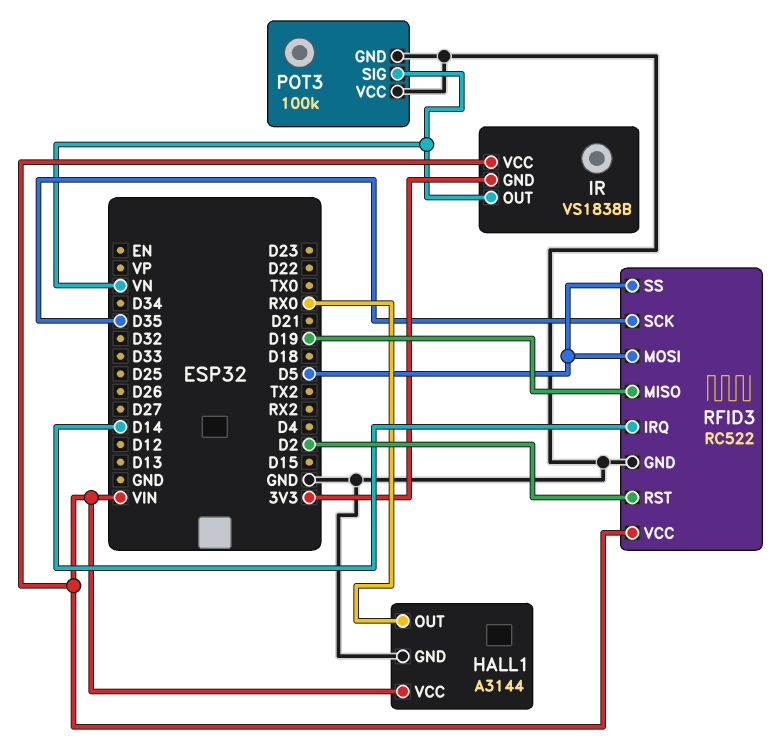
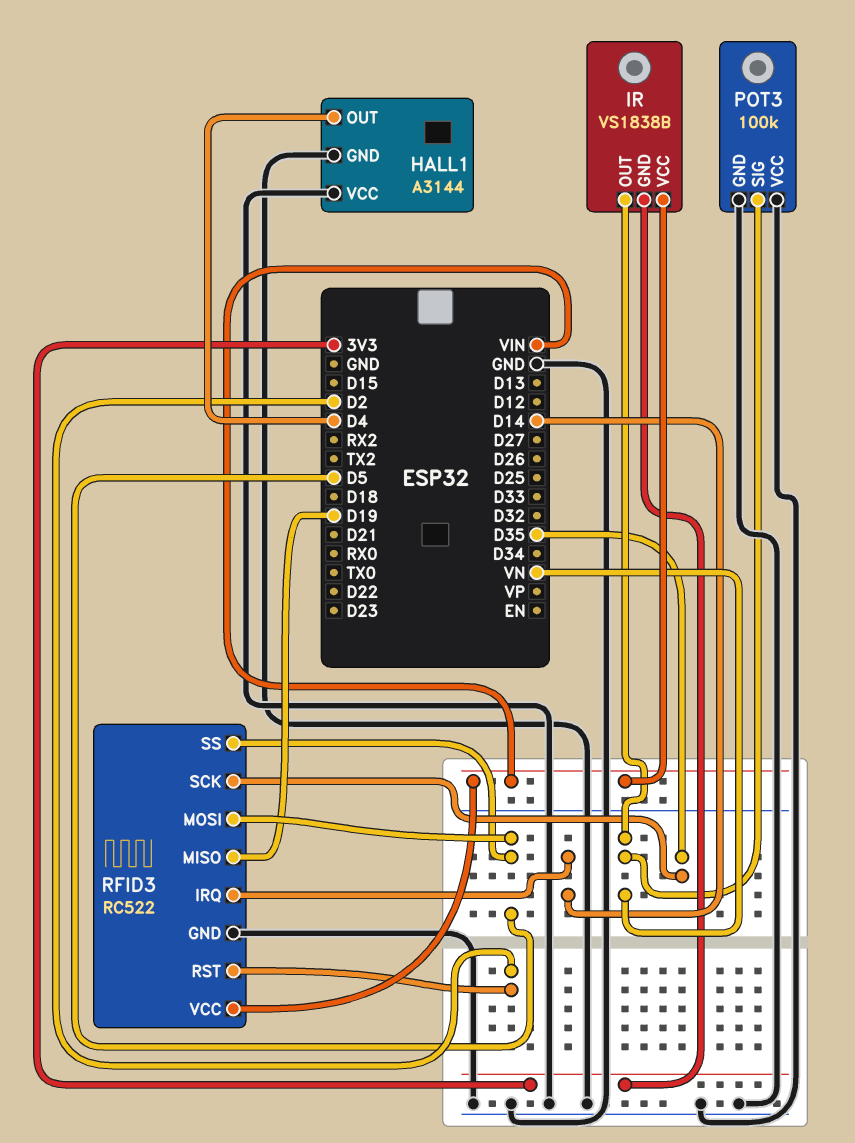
HALL1 pin OUT: RX0 -> D4
HALL1 pin VCC: VIN -> GND

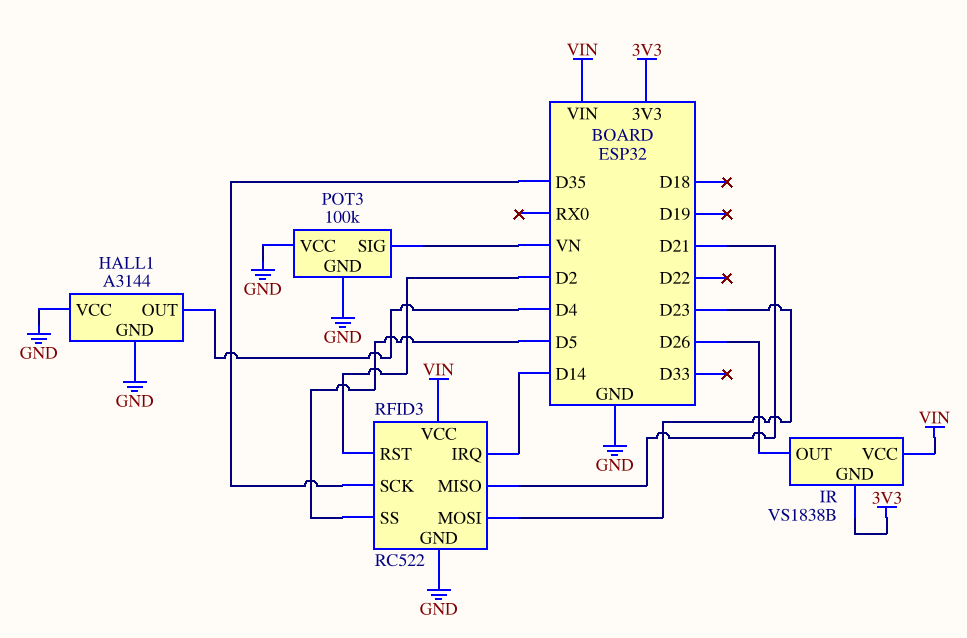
IR pin OUT: VN -> D26
RFID3 pin MISO: D19 -> D21
RFID3 pin MOSI: D5 -> D23

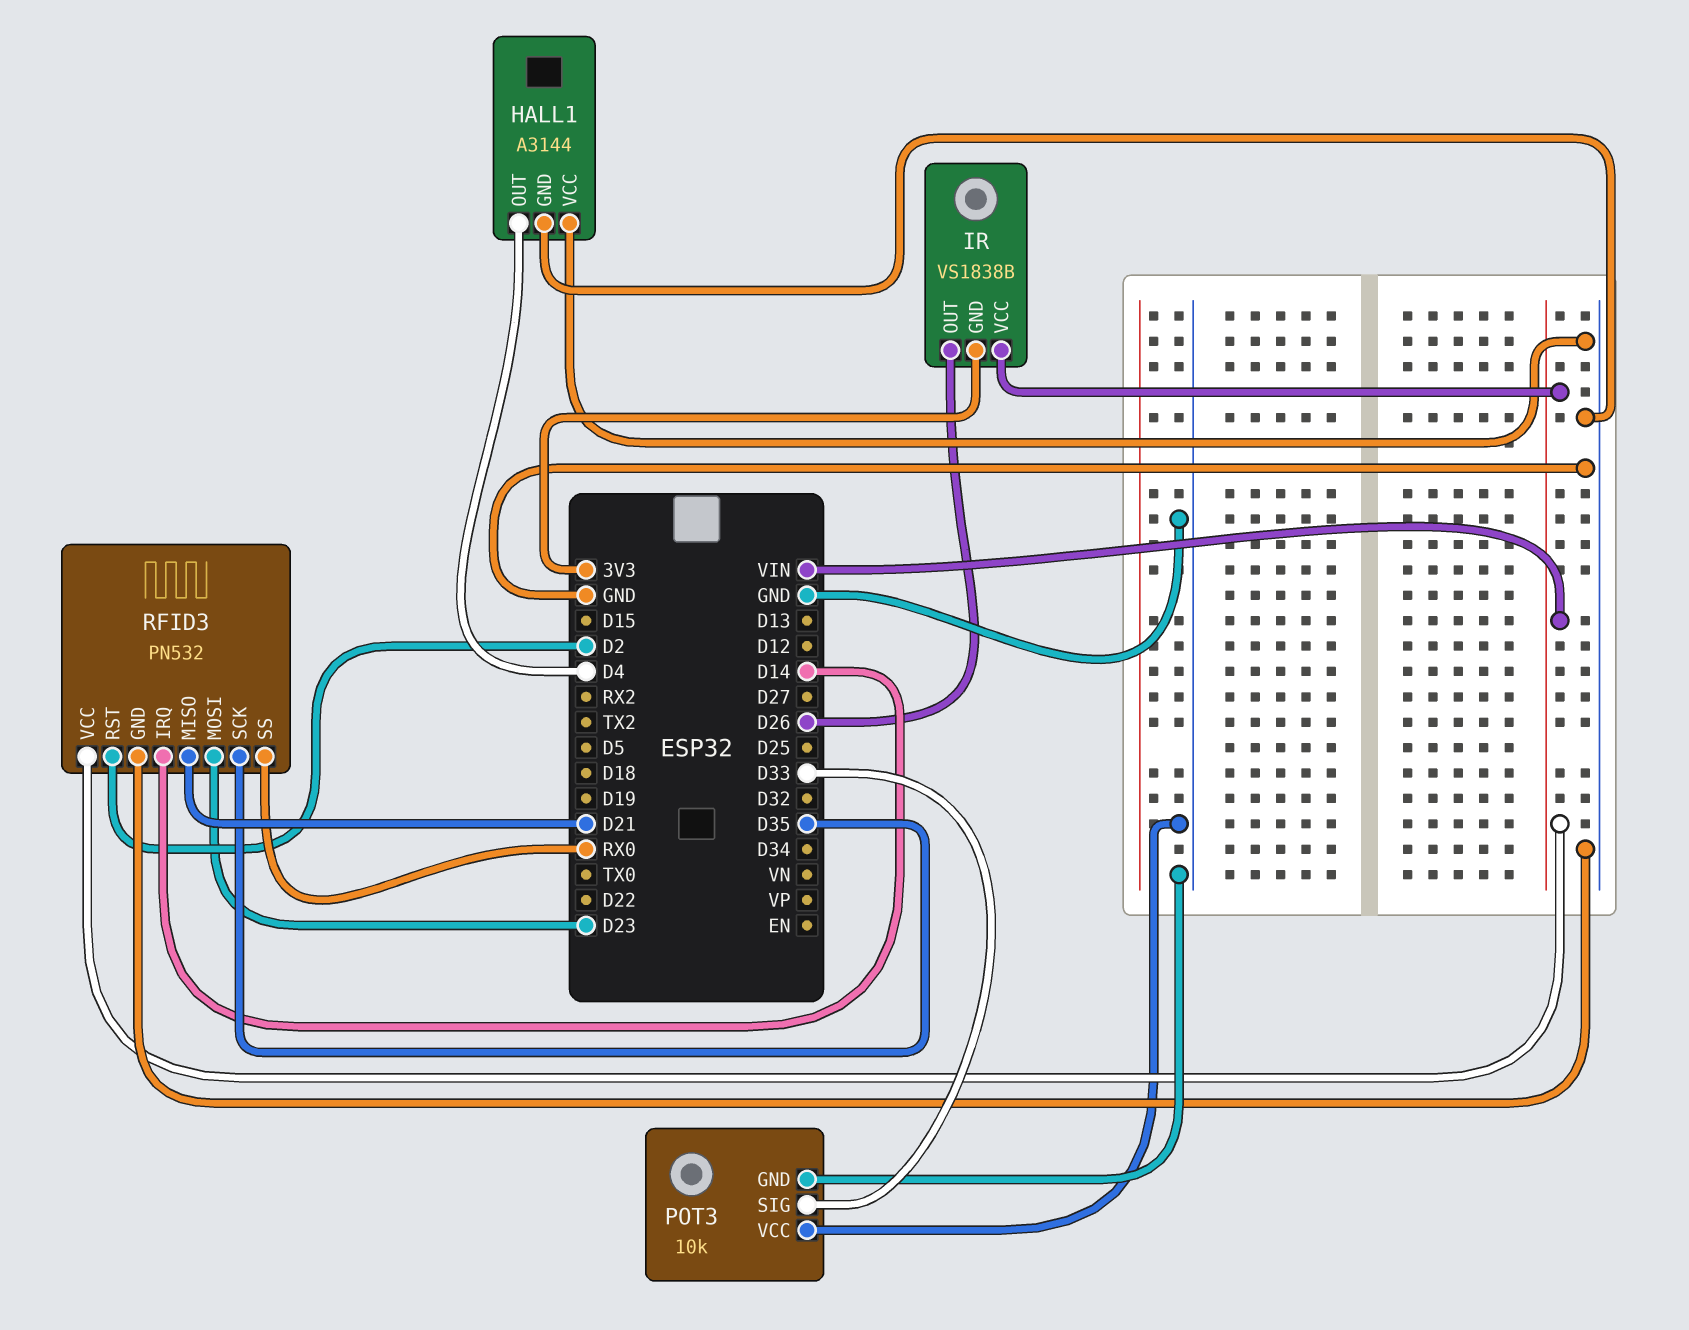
POT3: 100k -> 10k
POT3 pin SIG: VN -> D33
RFID3: RC522 -> PN532
RFID3 pin SS: D5 -> RX0

